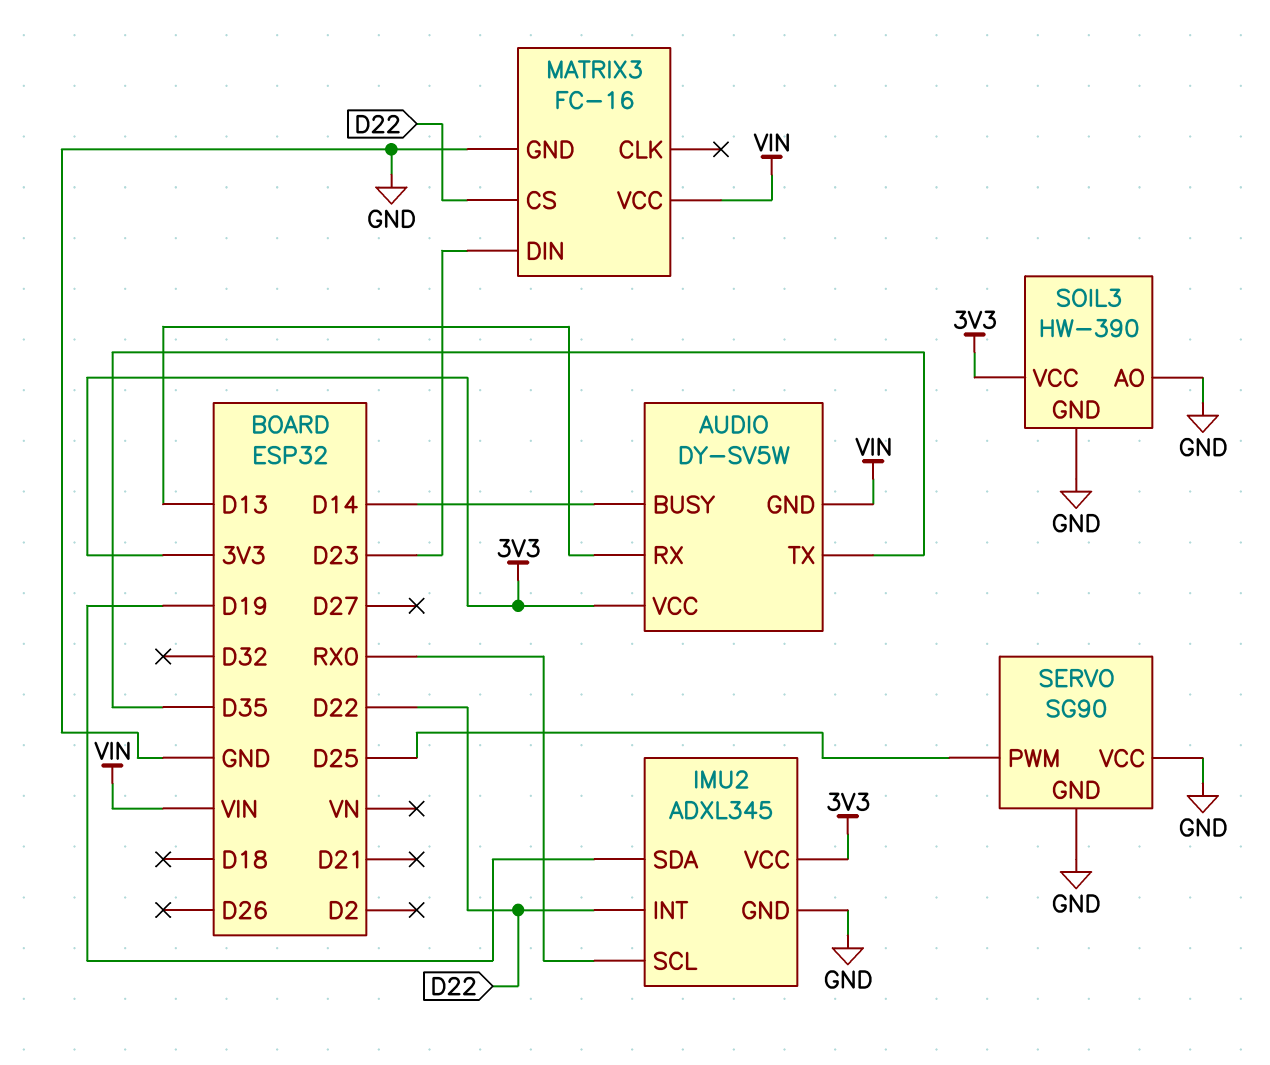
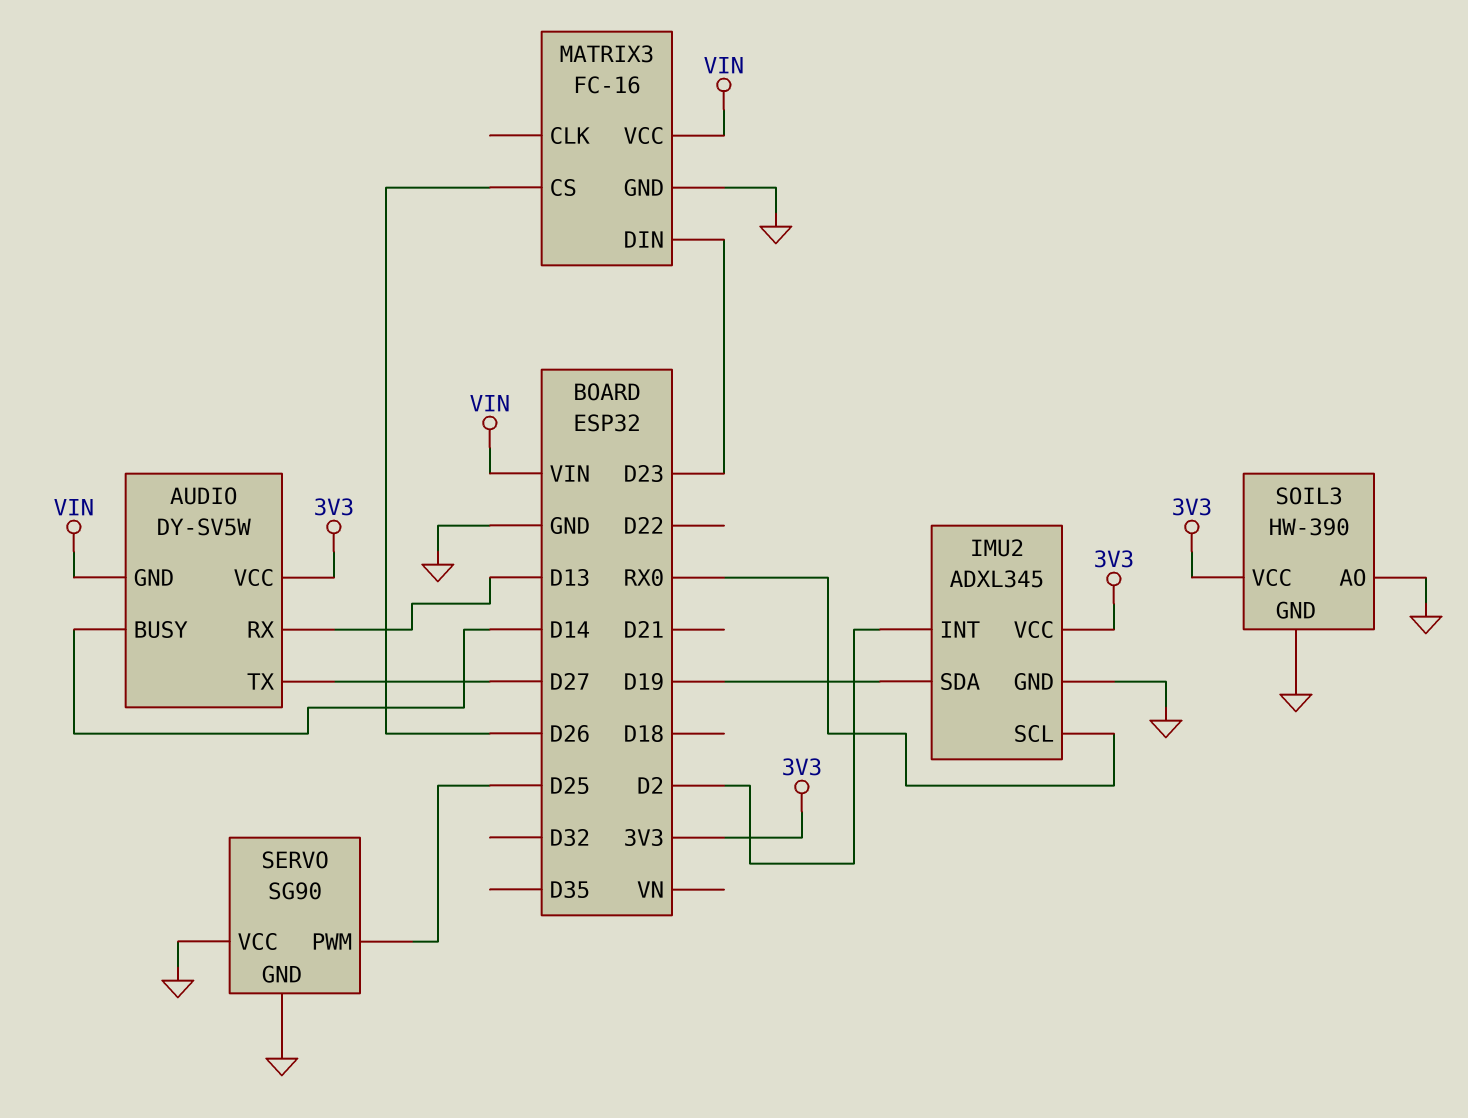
AUDIO pin TX: D35 -> D27
IMU2 pin INT: D22 -> D2
MATRIX3 pin CS: D22 -> D26

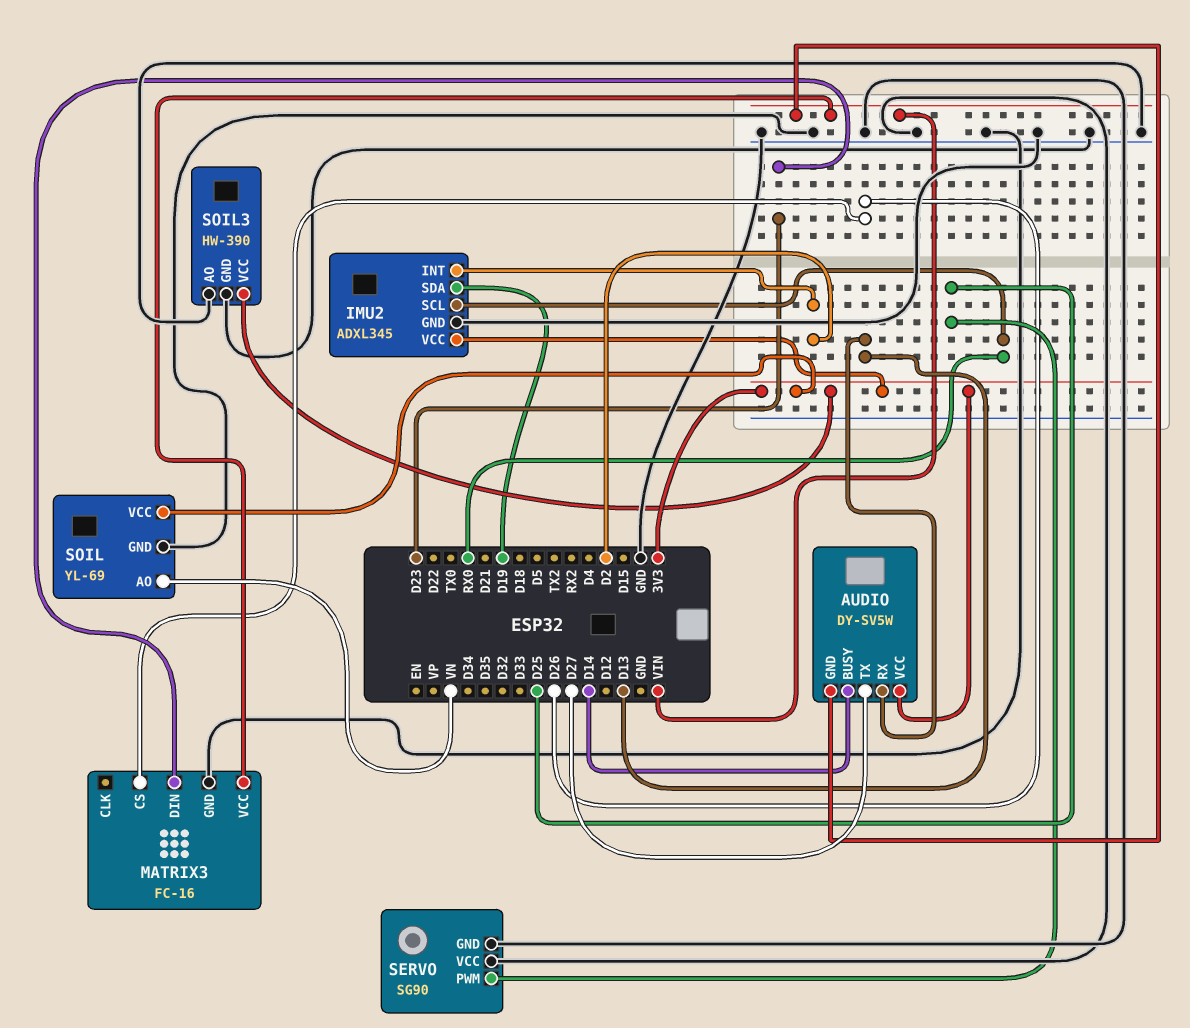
SOIL: none -> YL-69
SOIL pin AO: none -> VN
SOIL pin GND: none -> GND
SOIL pin VCC: none -> 3V3

